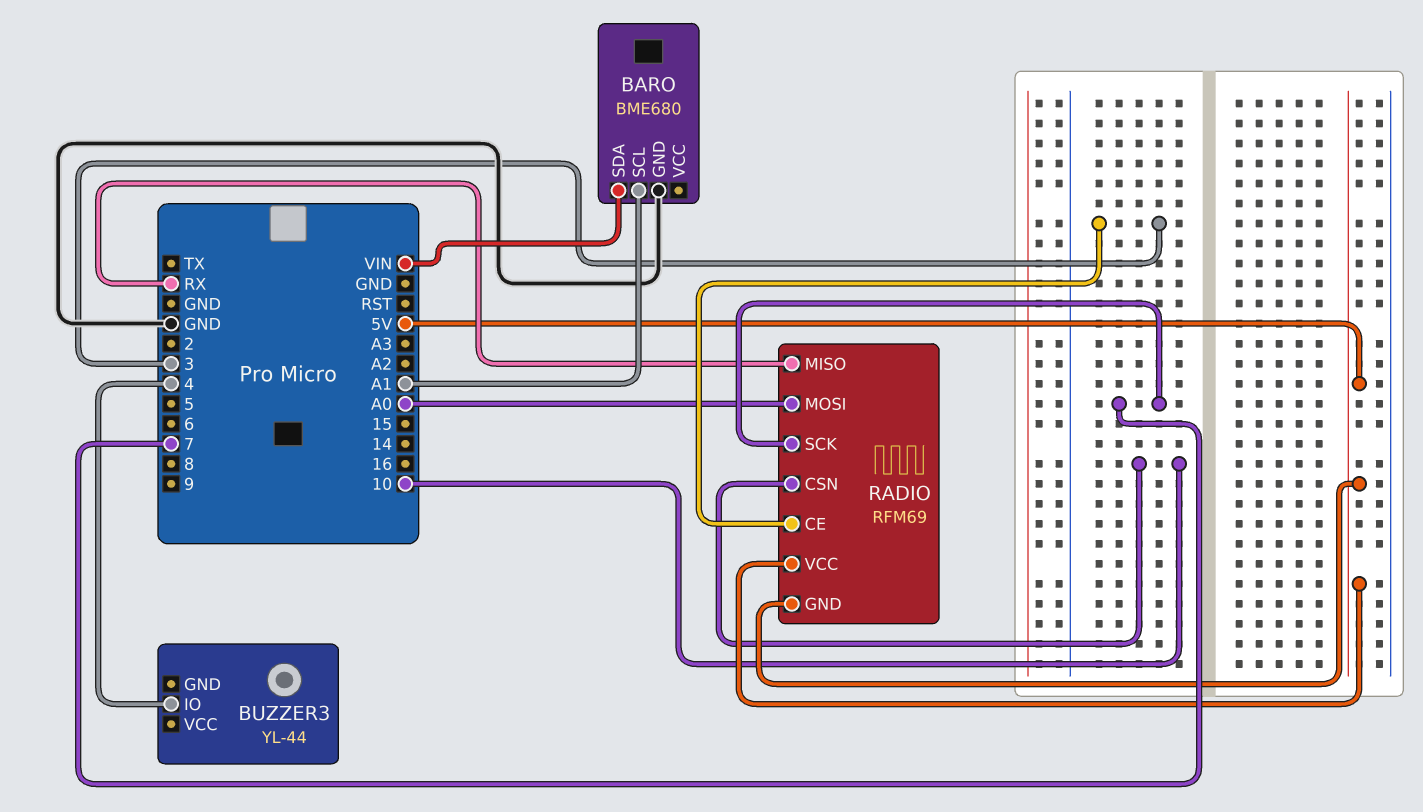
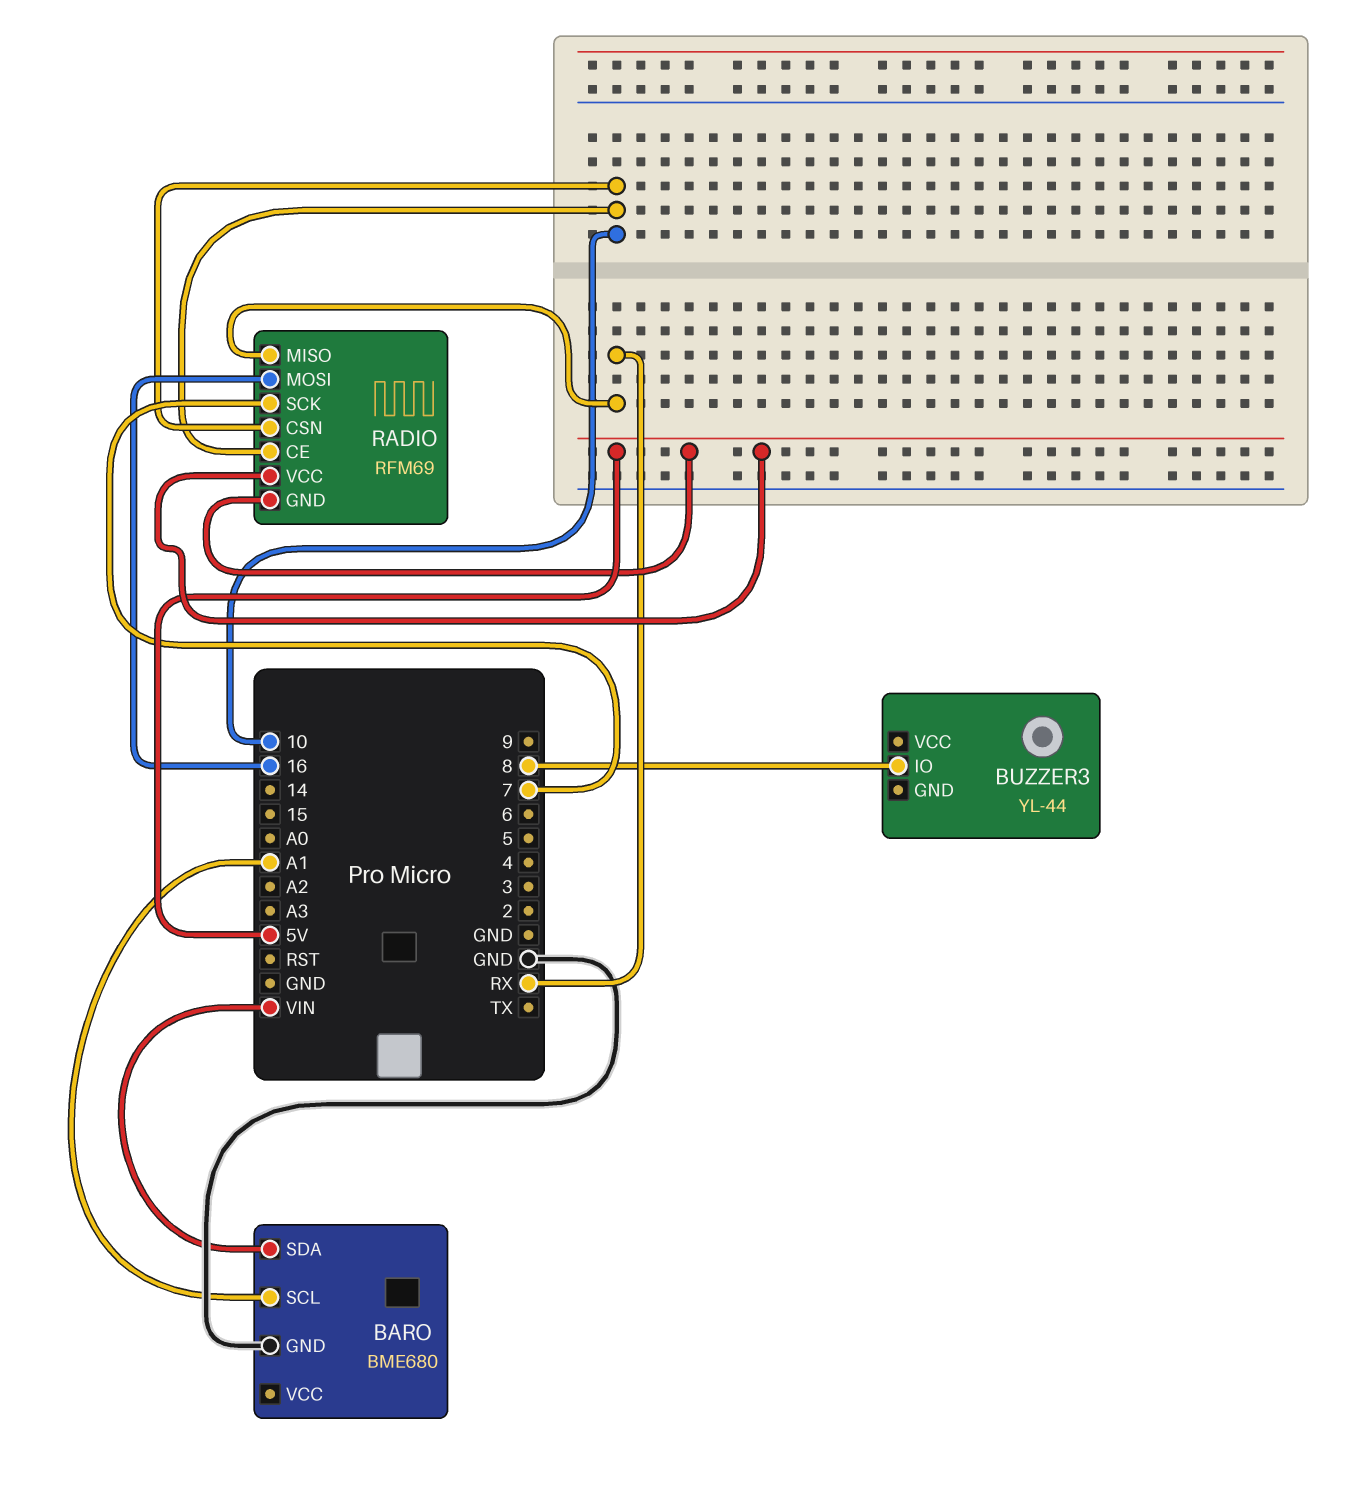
BUZZER3 pin IO: 4 -> 8
RADIO pin CE: 3 -> 10
RADIO pin MOSI: A0 -> 16

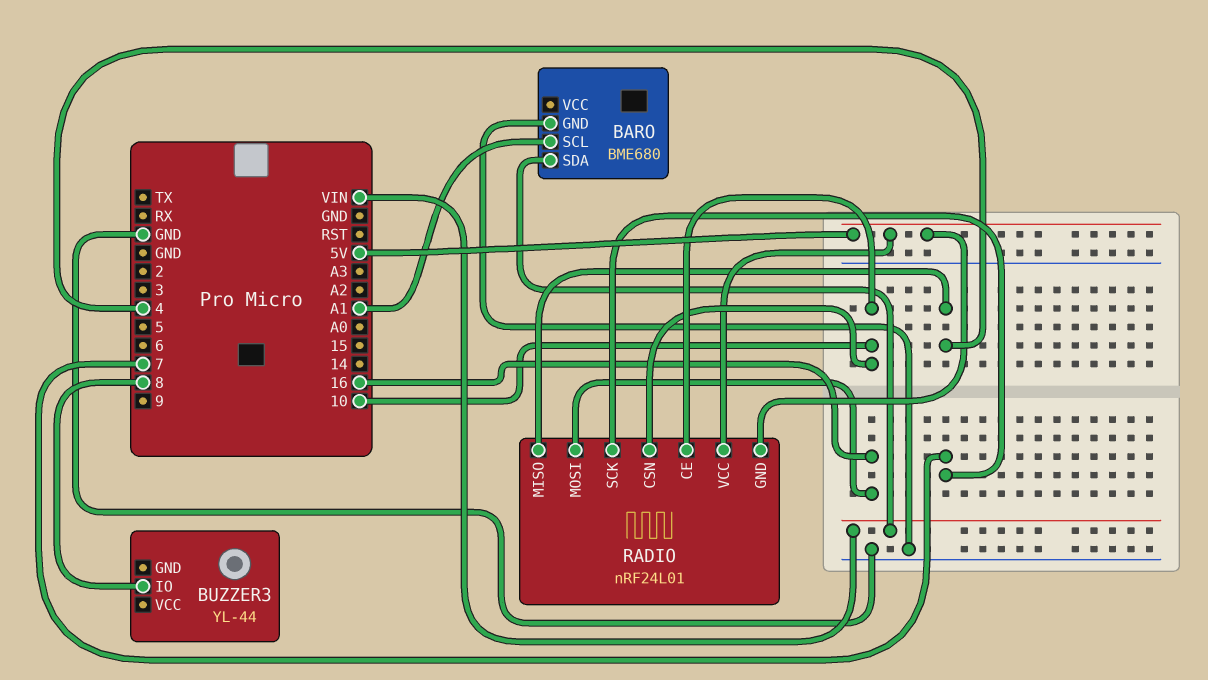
RADIO: RFM69 -> nRF24L01
RADIO pin MISO: RX -> 4

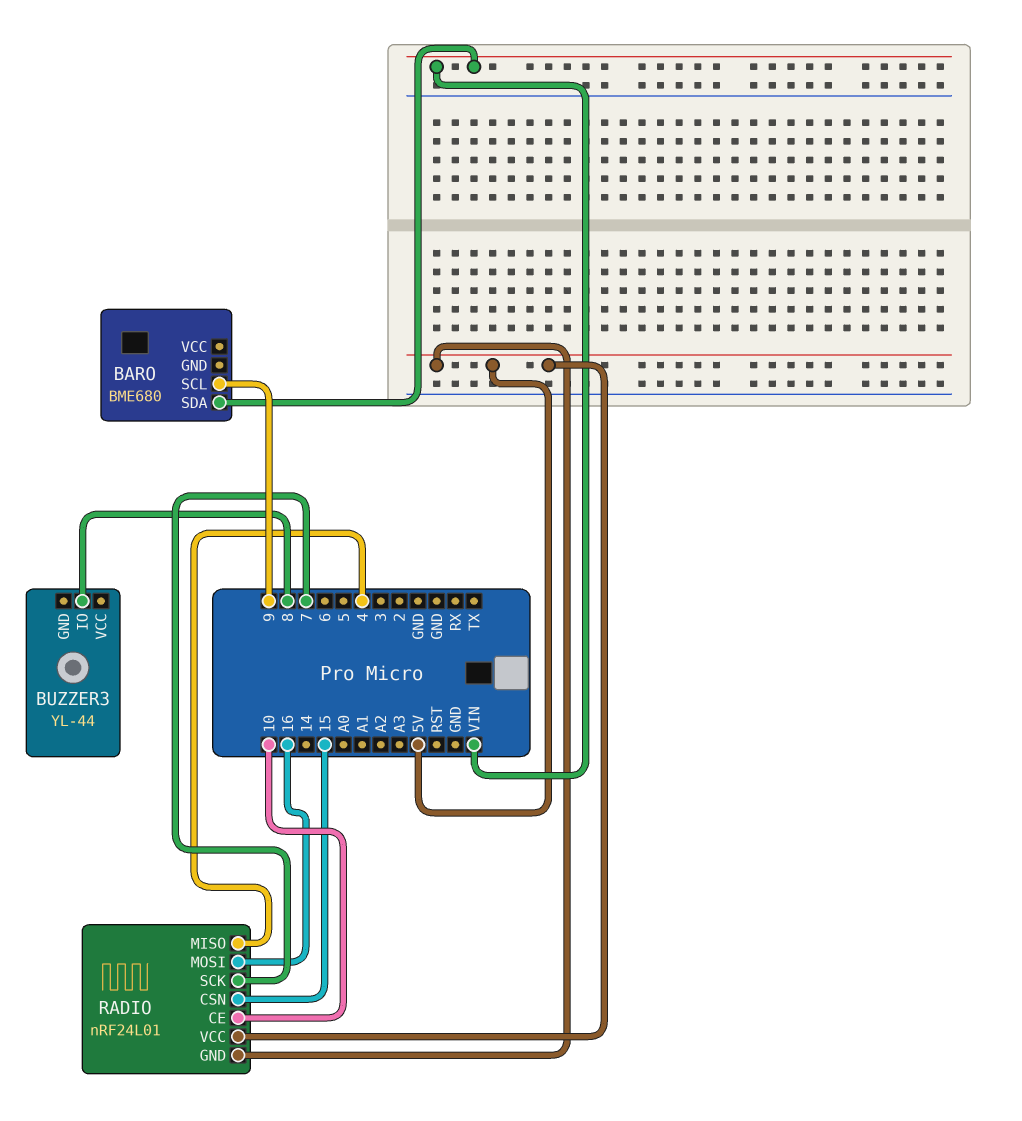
BARO pin GND: GND -> none
BARO pin SCL: A1 -> 9
RADIO pin CSN: 10 -> 15

